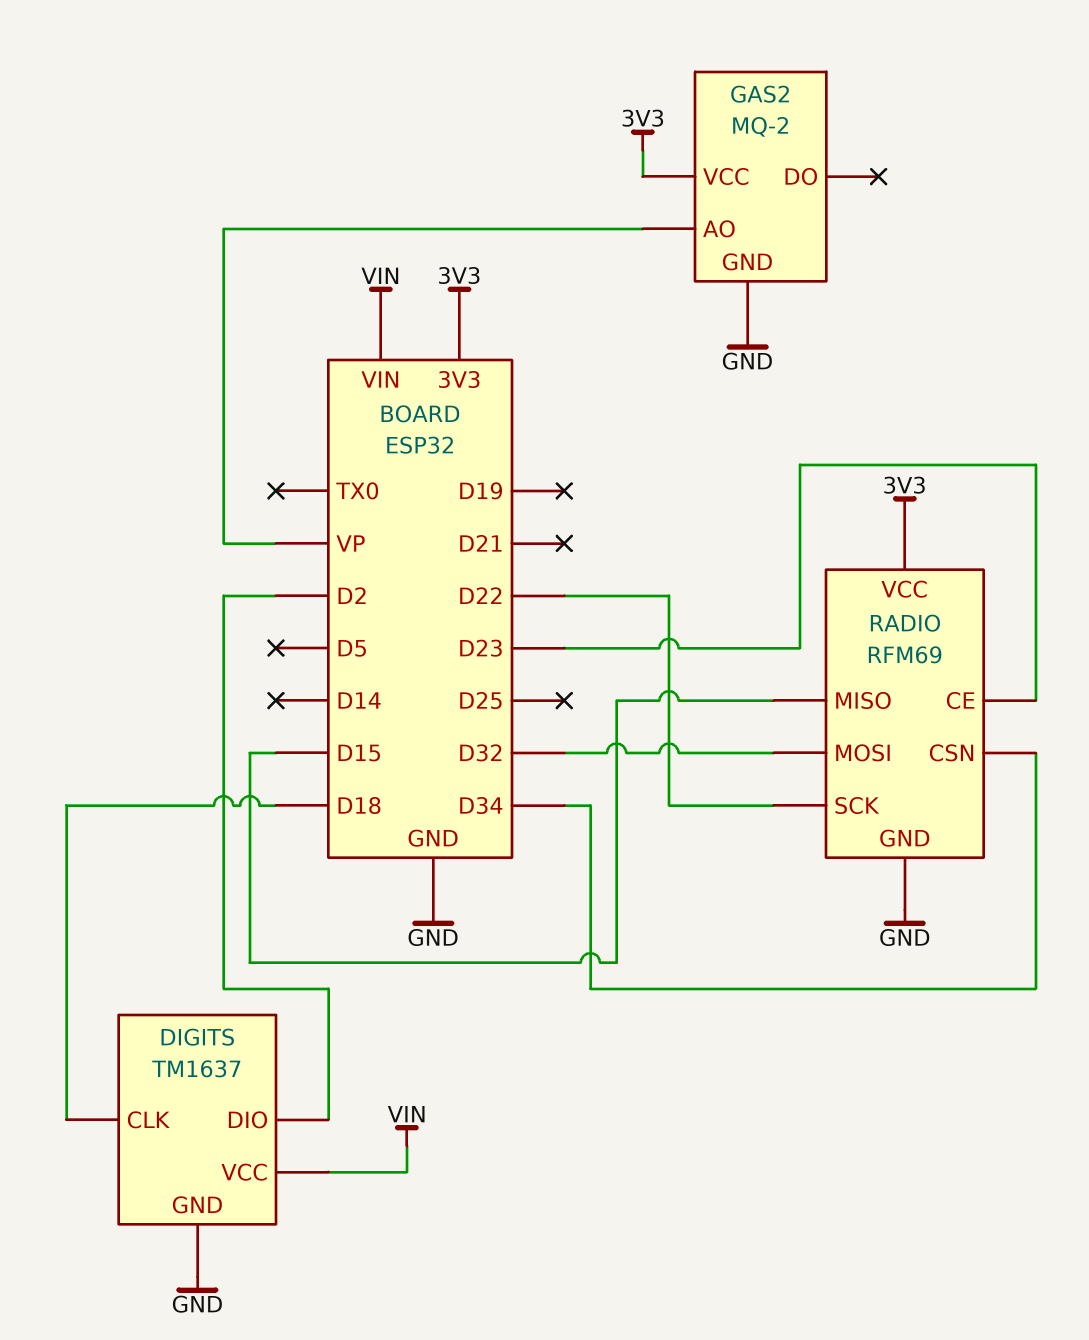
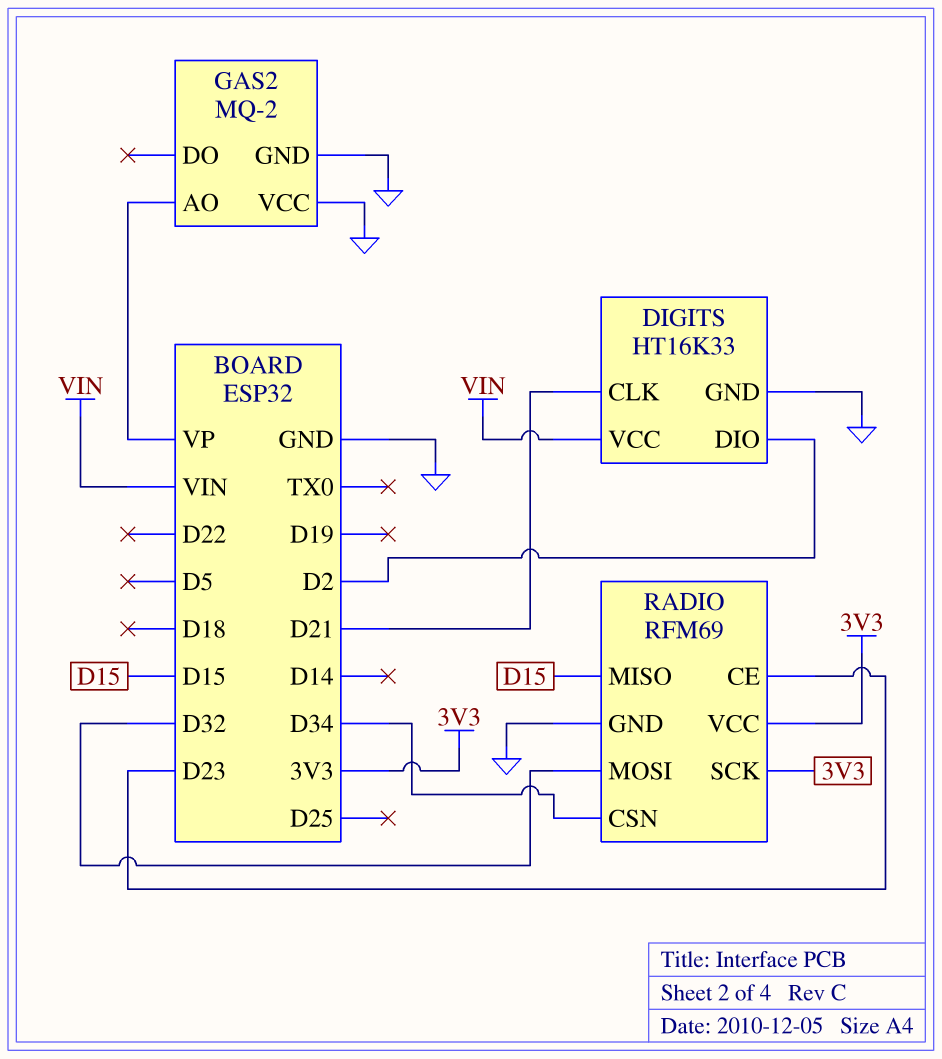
DIGITS: TM1637 -> HT16K33
DIGITS pin CLK: D18 -> D21
GAS2 pin VCC: 3V3 -> GND
RADIO pin SCK: D22 -> 3V3

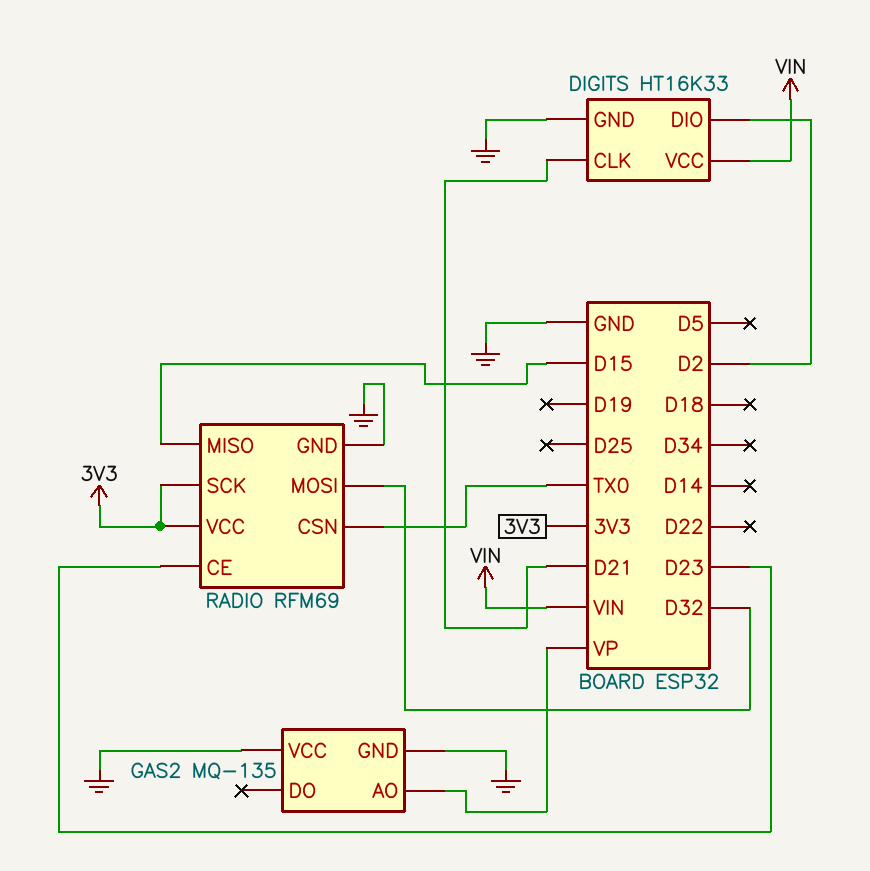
GAS2: MQ-2 -> MQ-135
RADIO pin CSN: D34 -> TX0

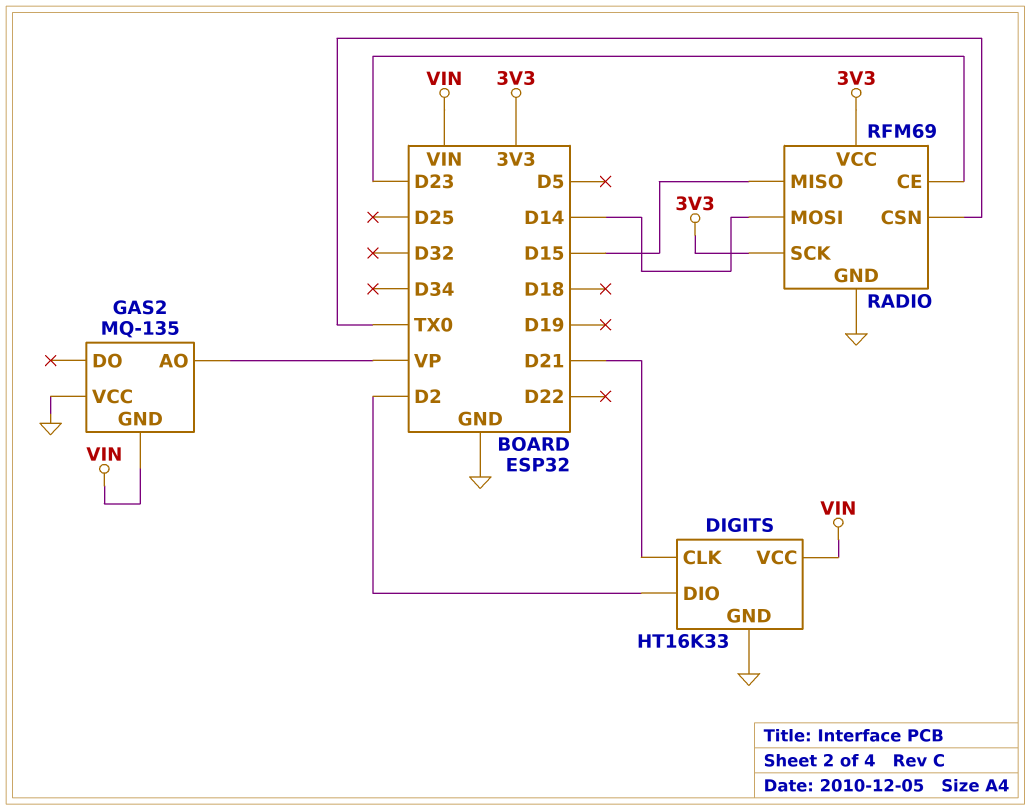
GAS2 pin GND: GND -> VIN
RADIO pin MOSI: D32 -> D14

